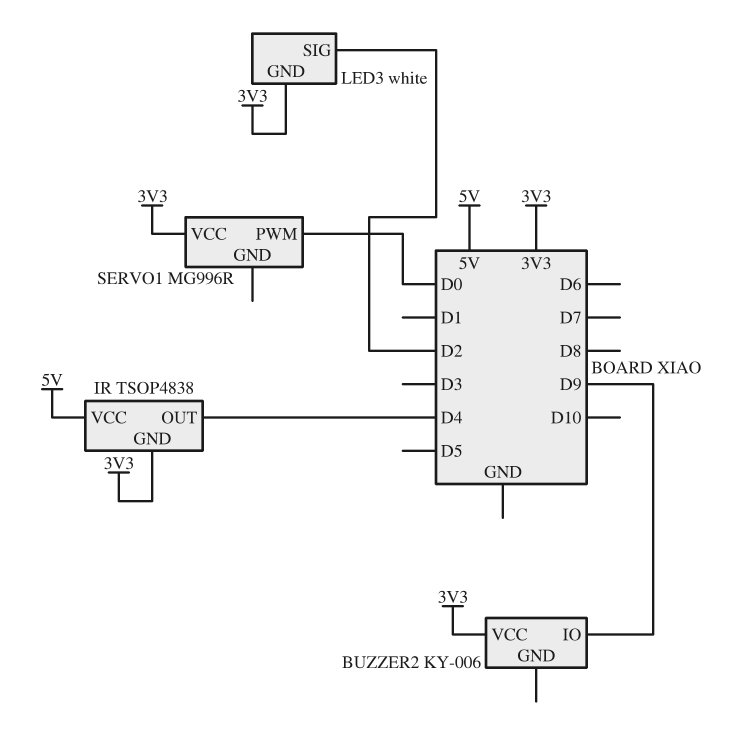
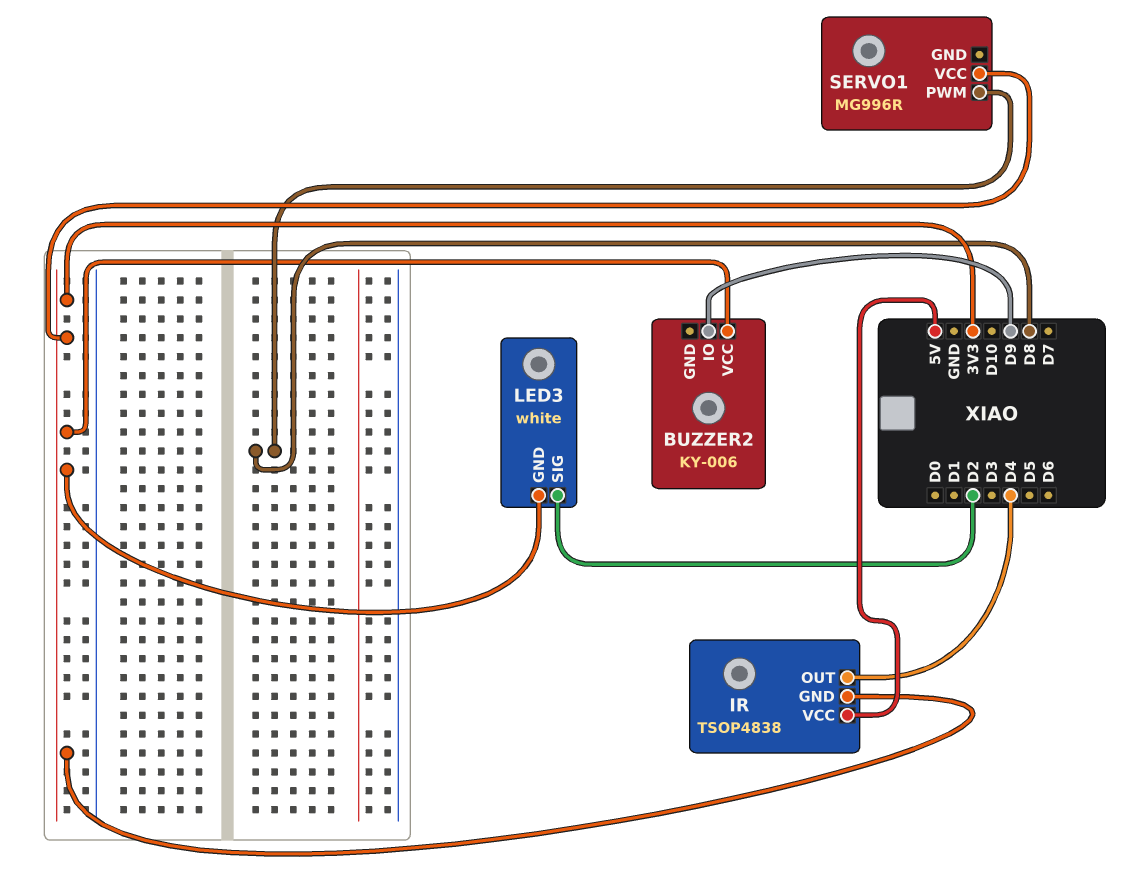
SERVO1 pin PWM: D0 -> D8

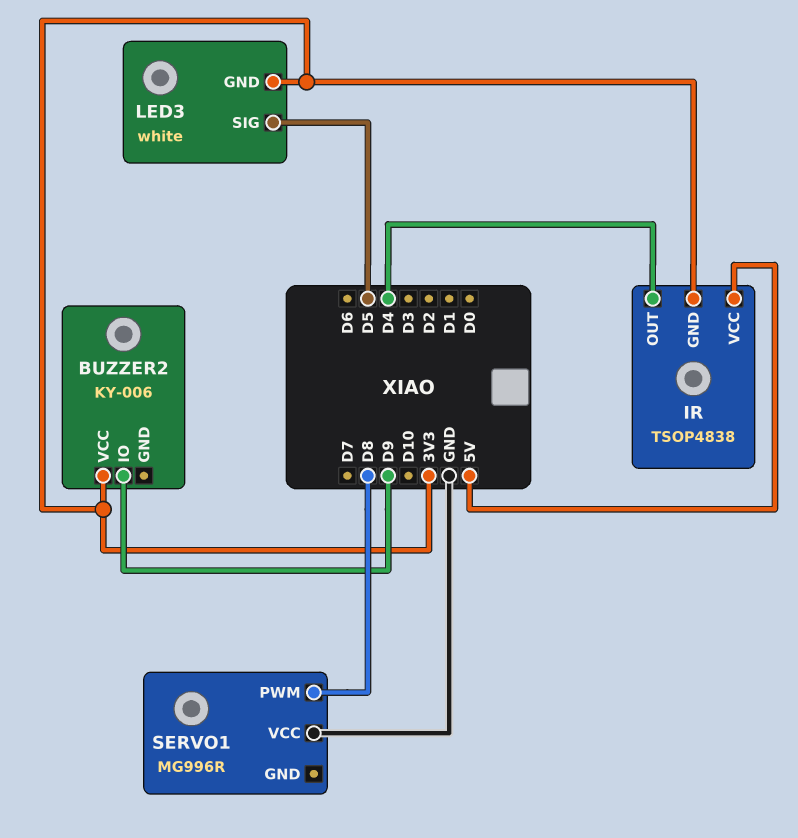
LED3 pin SIG: D2 -> D5
SERVO1 pin VCC: 3V3 -> GND

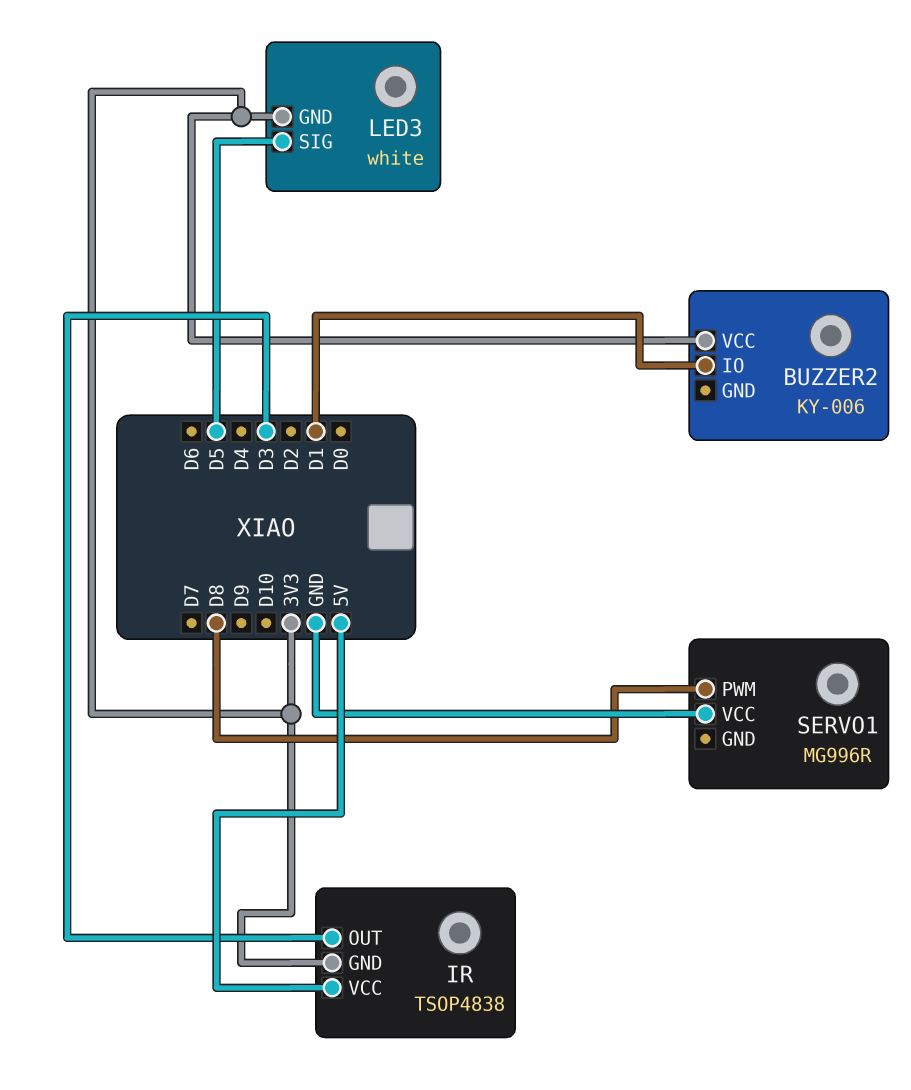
BUZZER2 pin IO: D9 -> D1
IR pin OUT: D4 -> D3

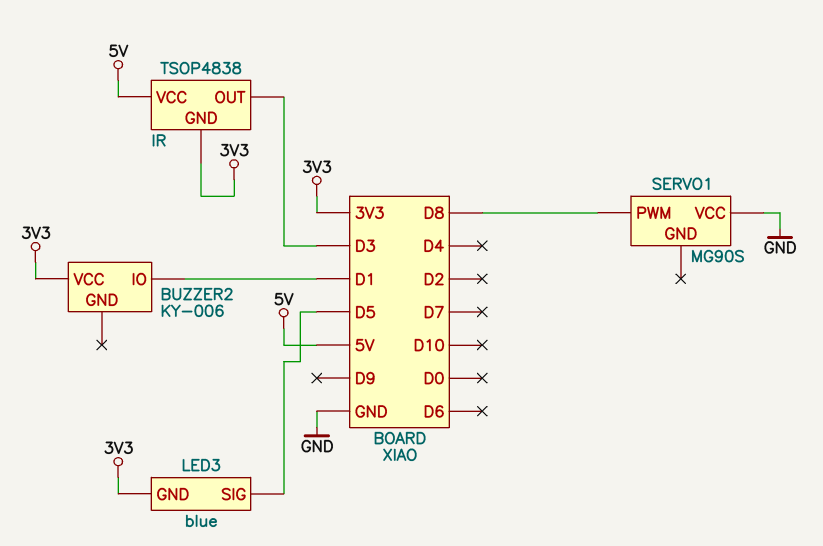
LED3: white -> blue
SERVO1: MG996R -> MG90S

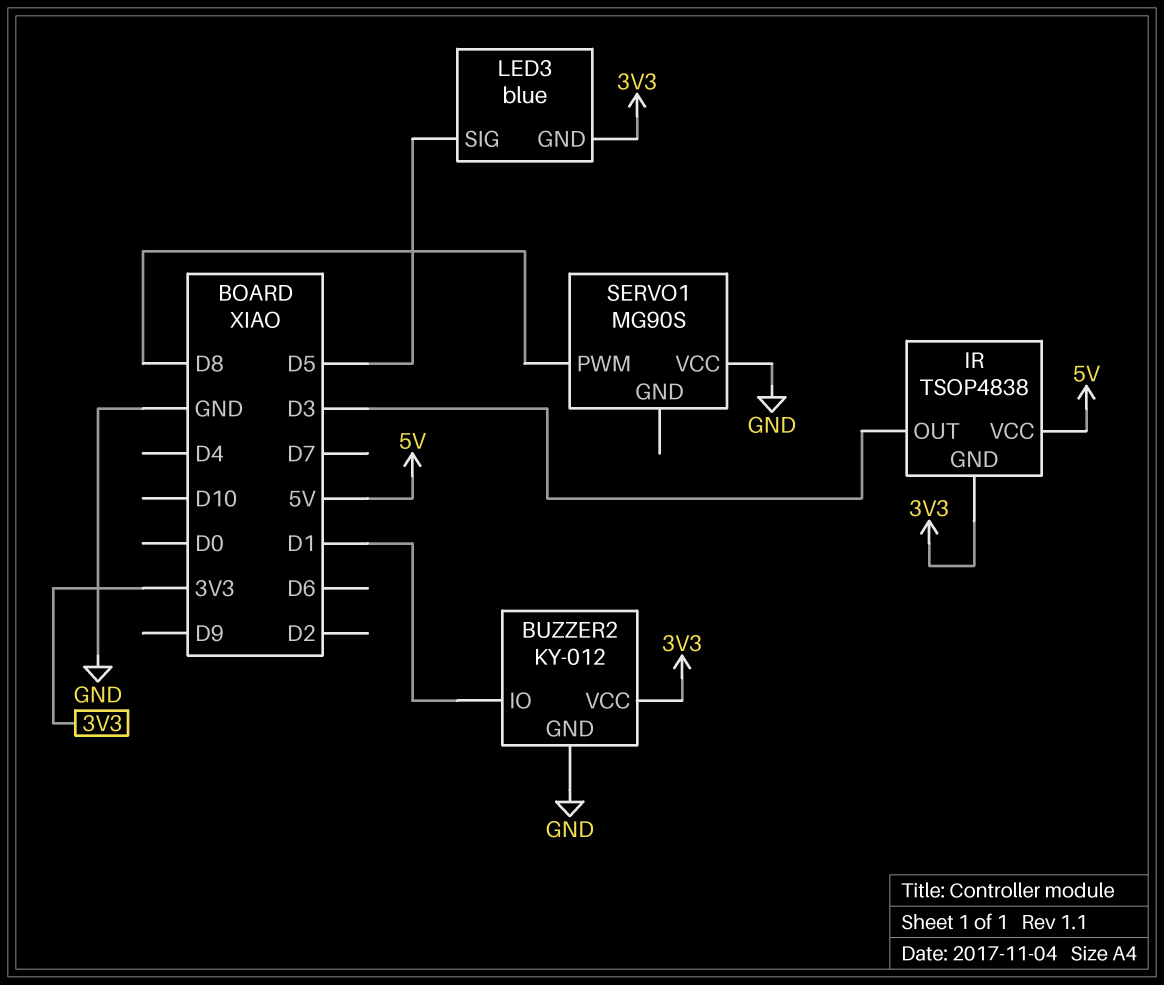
BUZZER2: KY-006 -> KY-012
BUZZER2 pin GND: none -> GND

